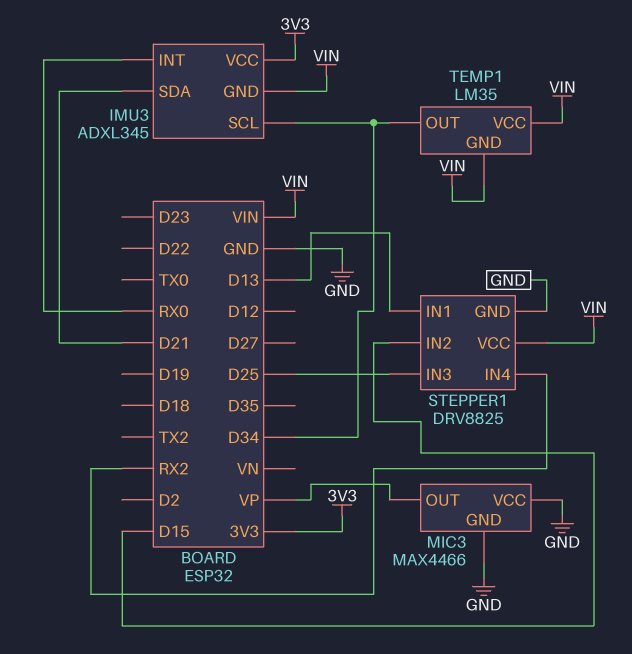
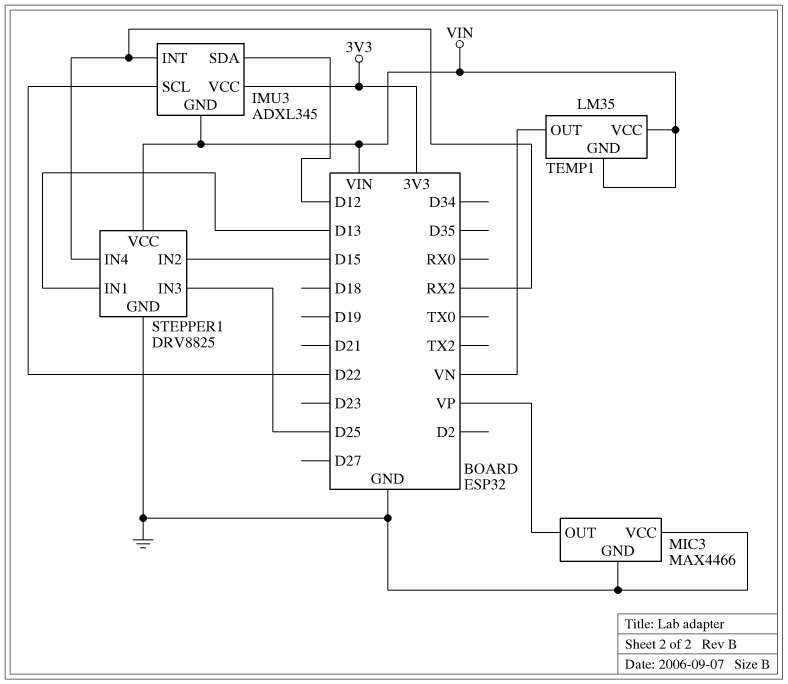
IMU3 pin INT: RX0 -> RX2
IMU3 pin SCL: D34 -> D22
IMU3 pin SDA: D21 -> D12
TEMP1 pin OUT: D34 -> VN

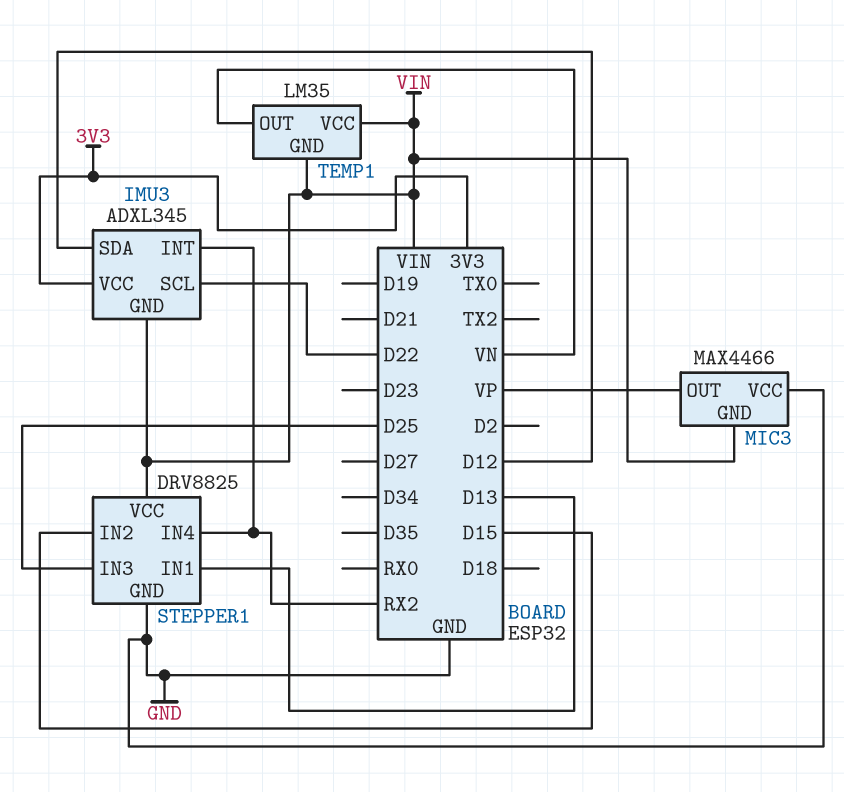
MIC3 pin GND: GND -> VIN

